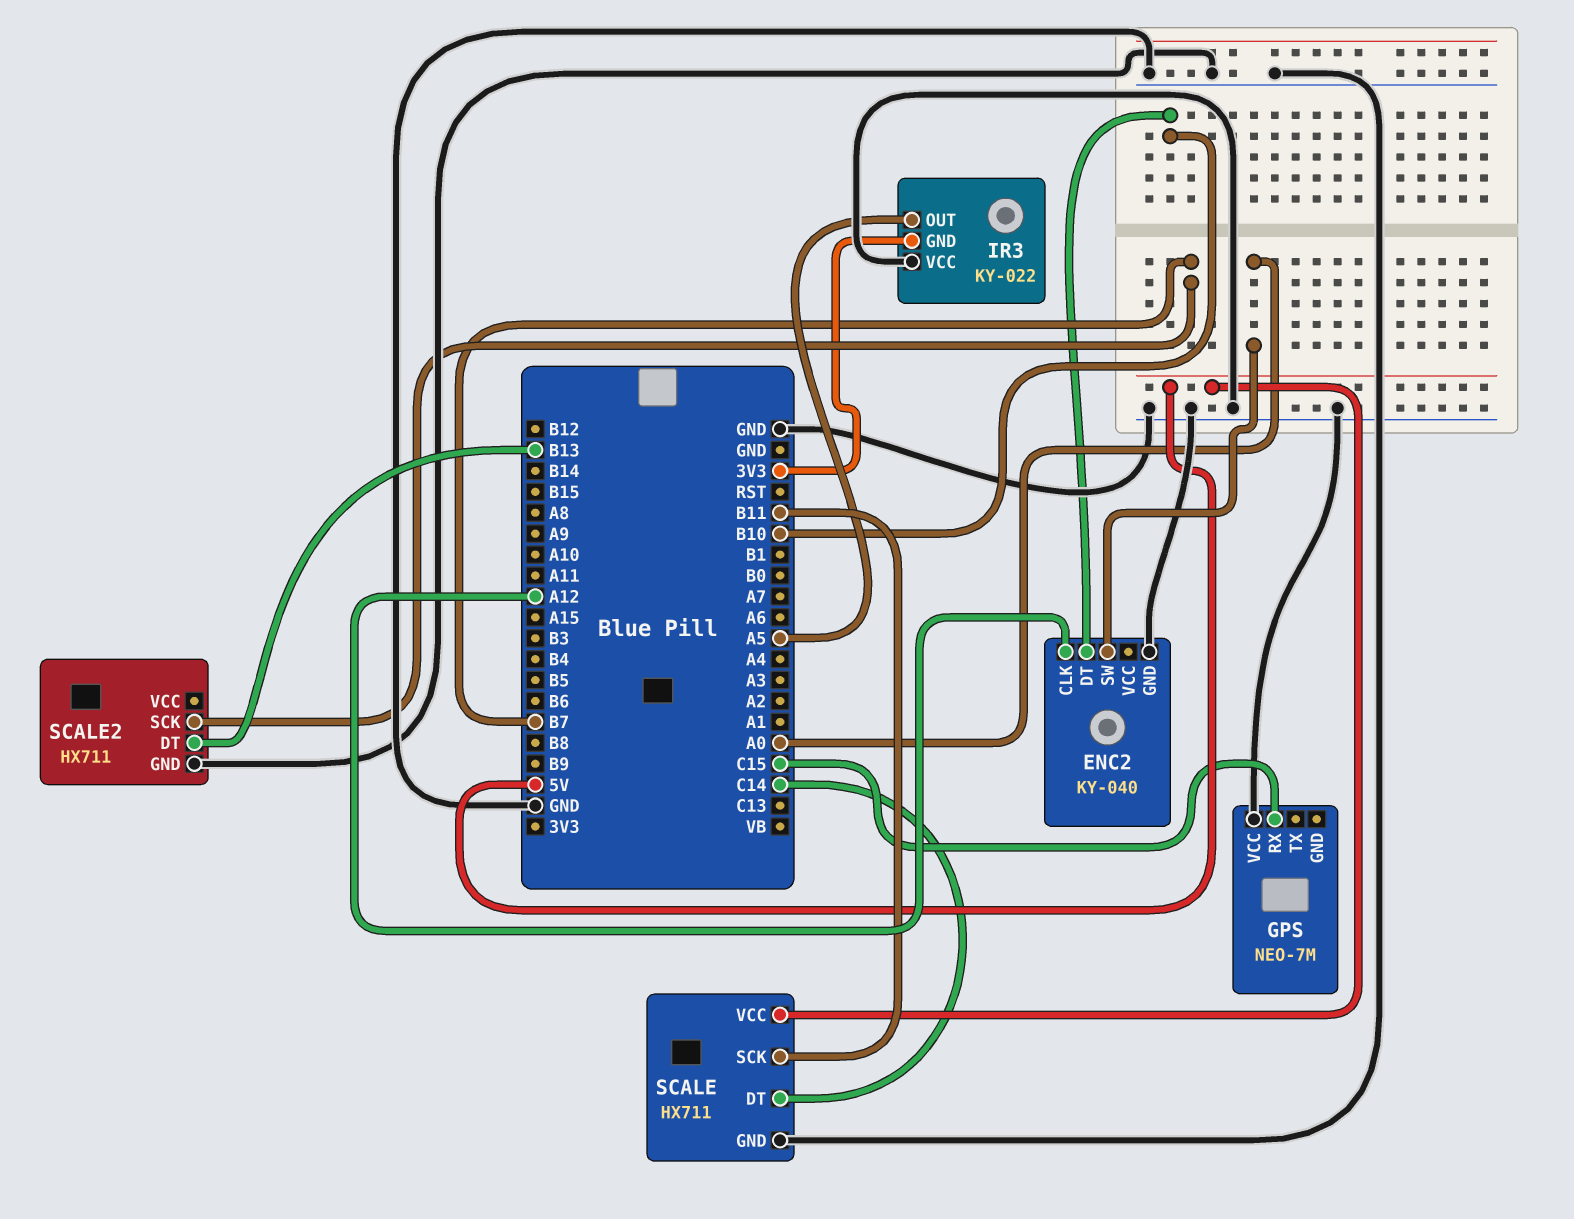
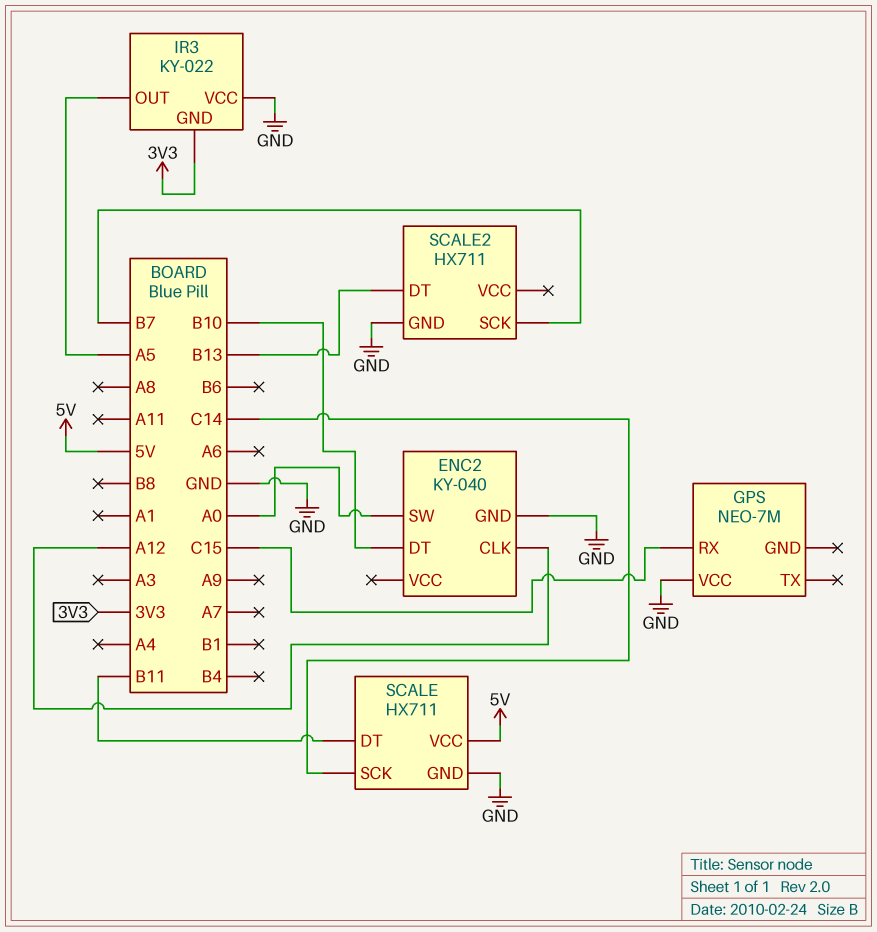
SCALE pin DT: C14 -> B11
SCALE pin SCK: B11 -> C14

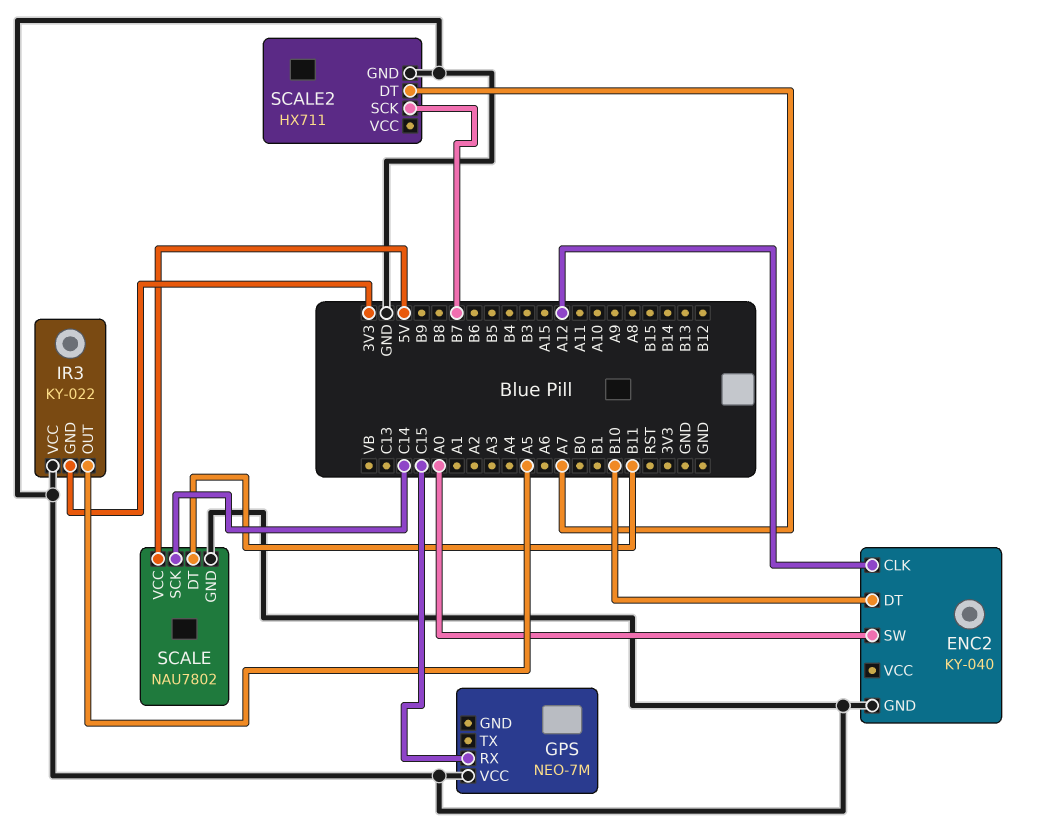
SCALE: HX711 -> NAU7802
SCALE2 pin DT: B13 -> A7

